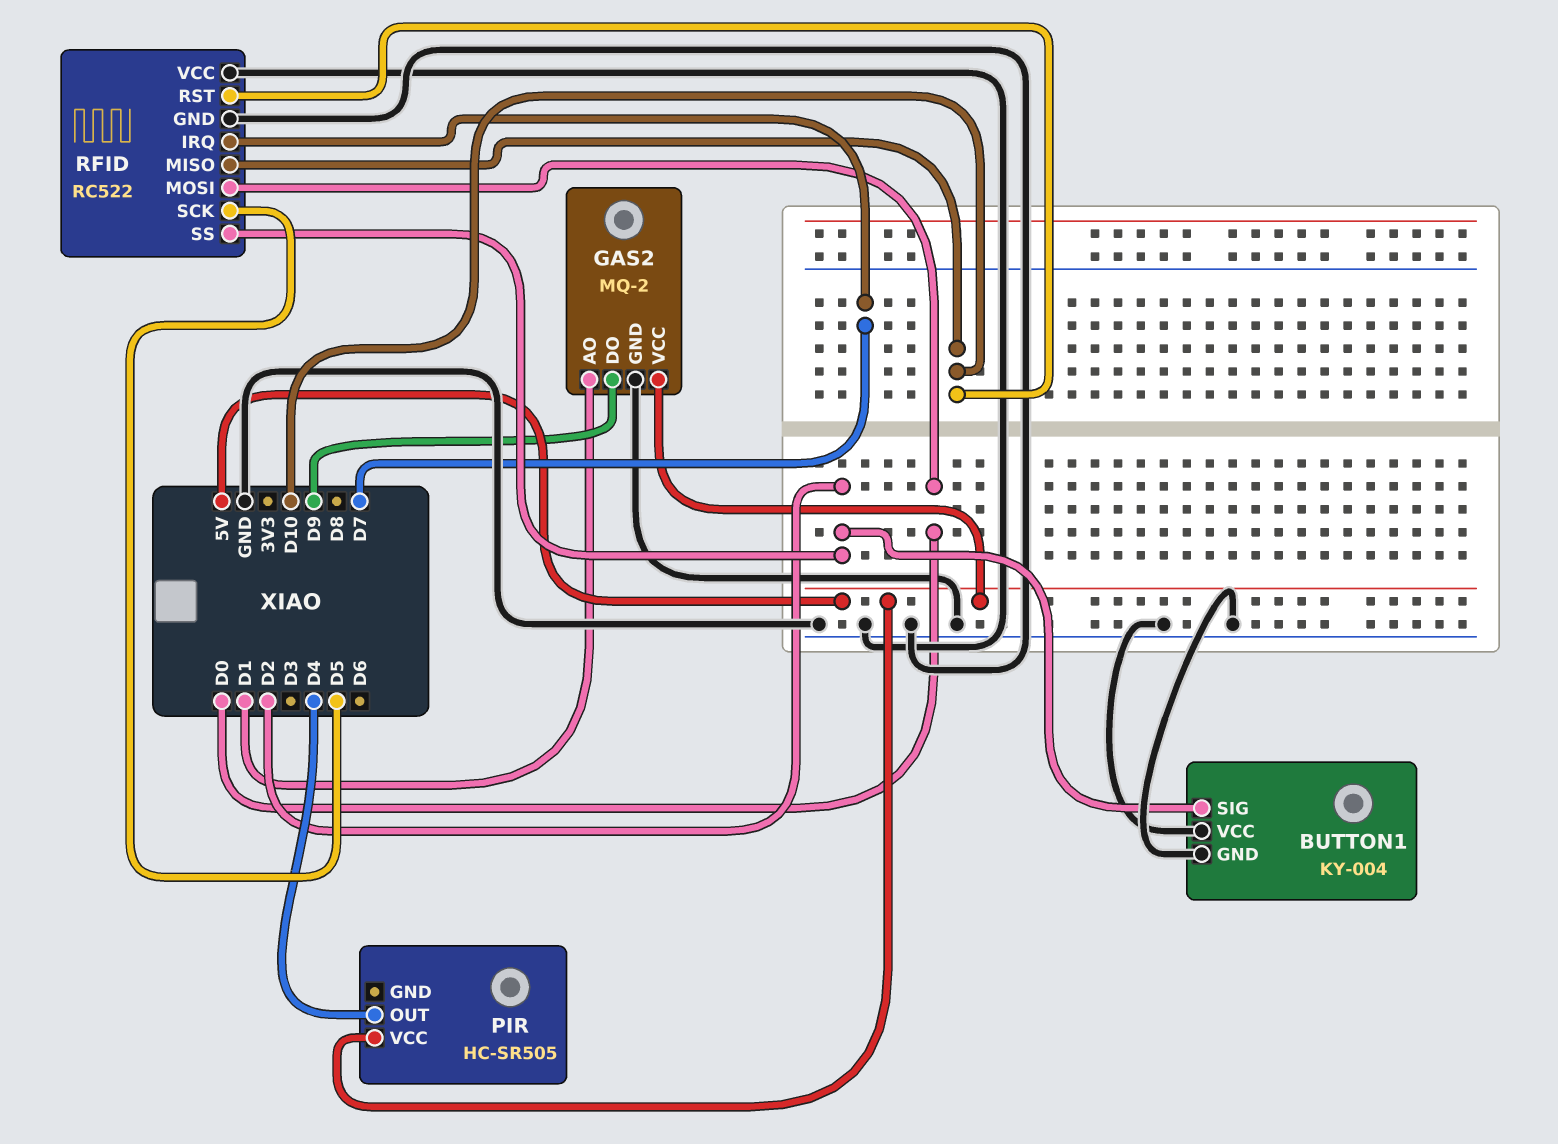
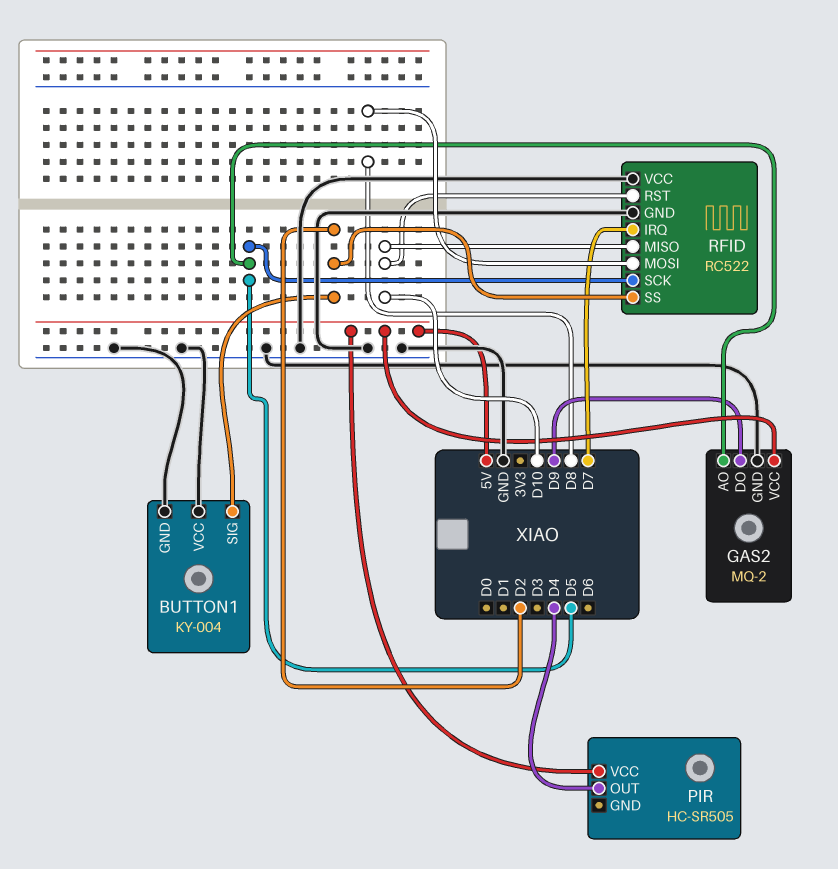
GAS2 pin AO: D1 -> D5
RFID pin MOSI: D0 -> D8

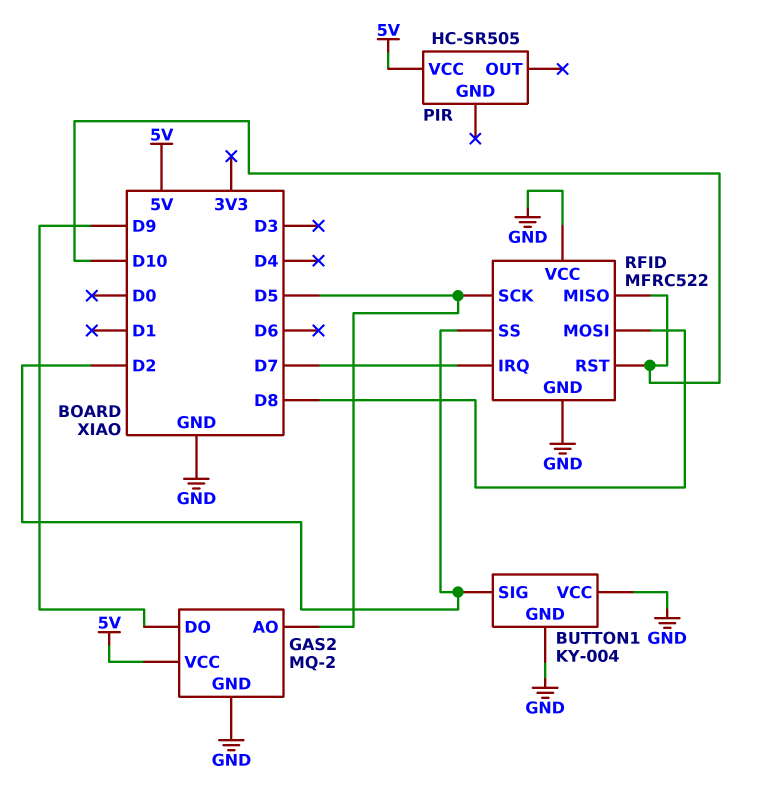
PIR pin OUT: D4 -> none
RFID: RC522 -> MFRC522

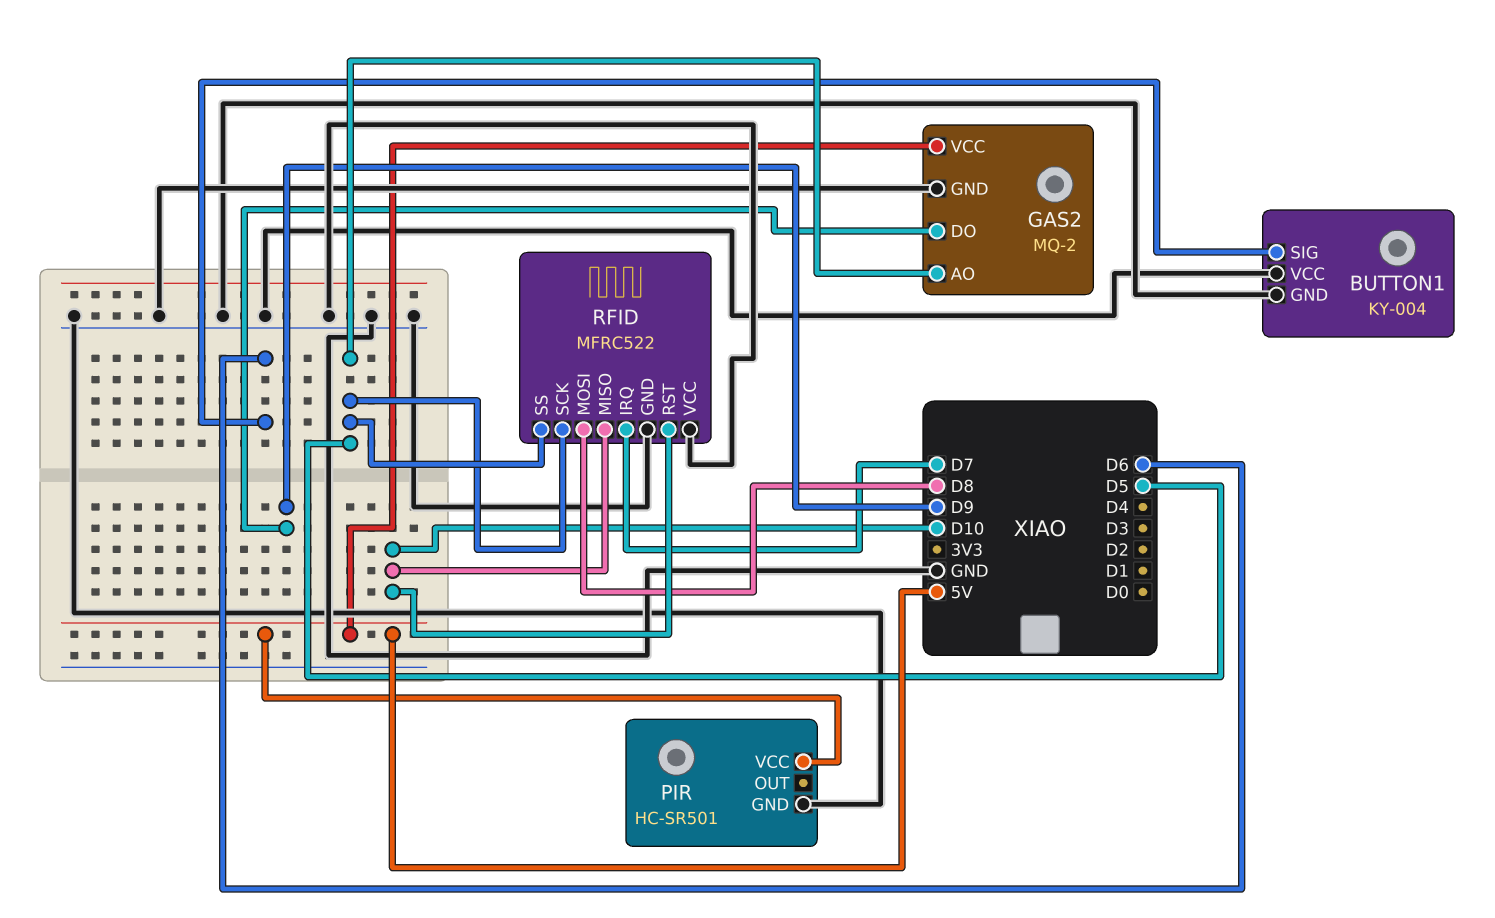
BUTTON1 pin SIG: D2 -> D6
PIR: HC-SR505 -> HC-SR501
PIR pin GND: none -> GND
RFID pin SS: D2 -> D5

